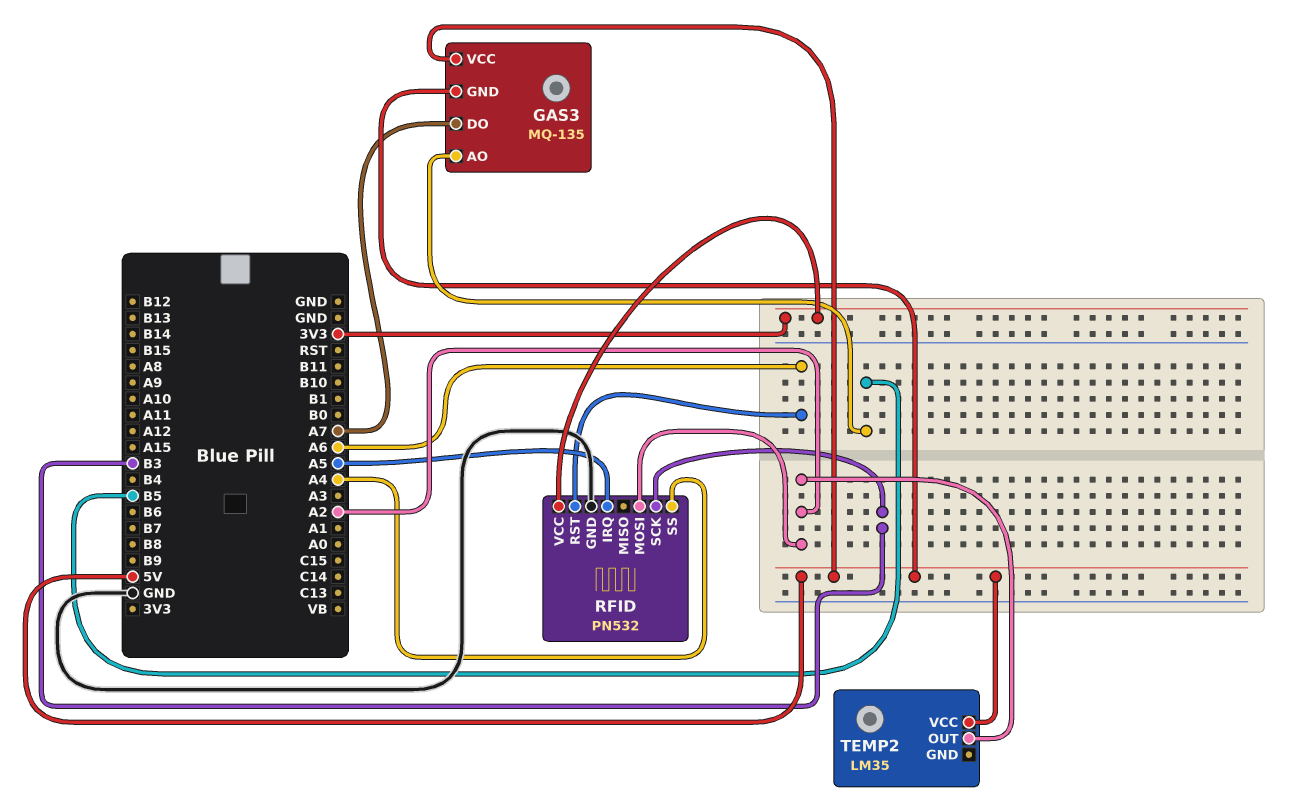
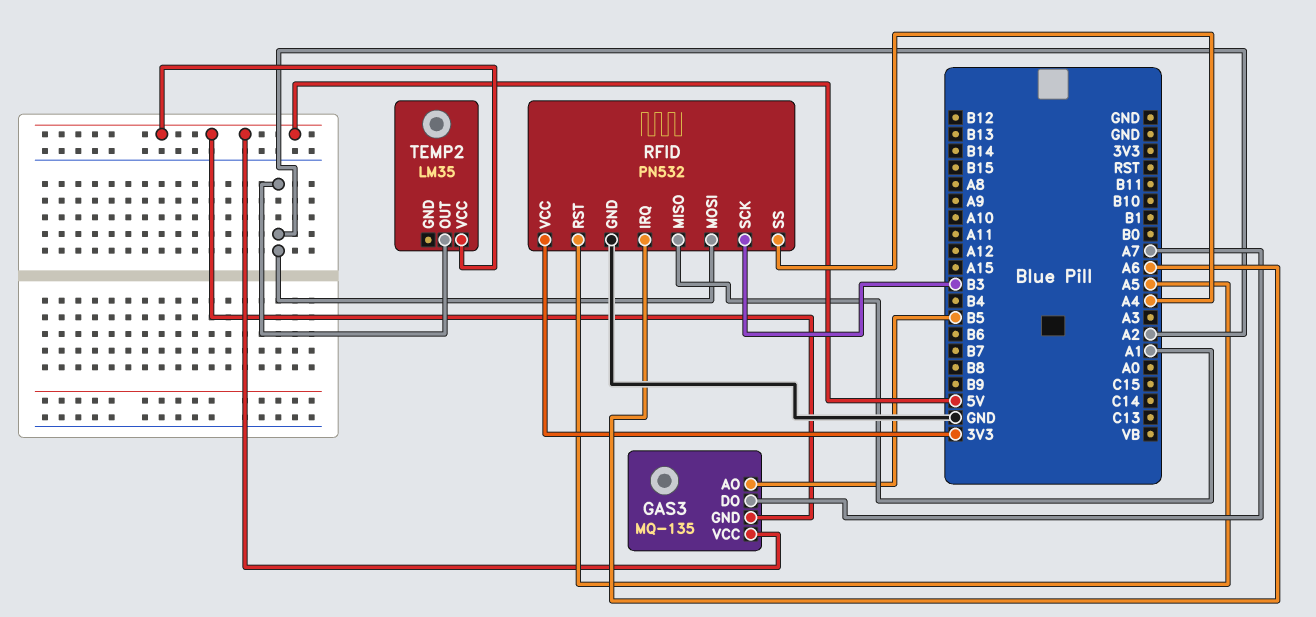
RFID pin IRQ: A5 -> A6
RFID pin MISO: none -> A1
RFID pin RST: A6 -> A5

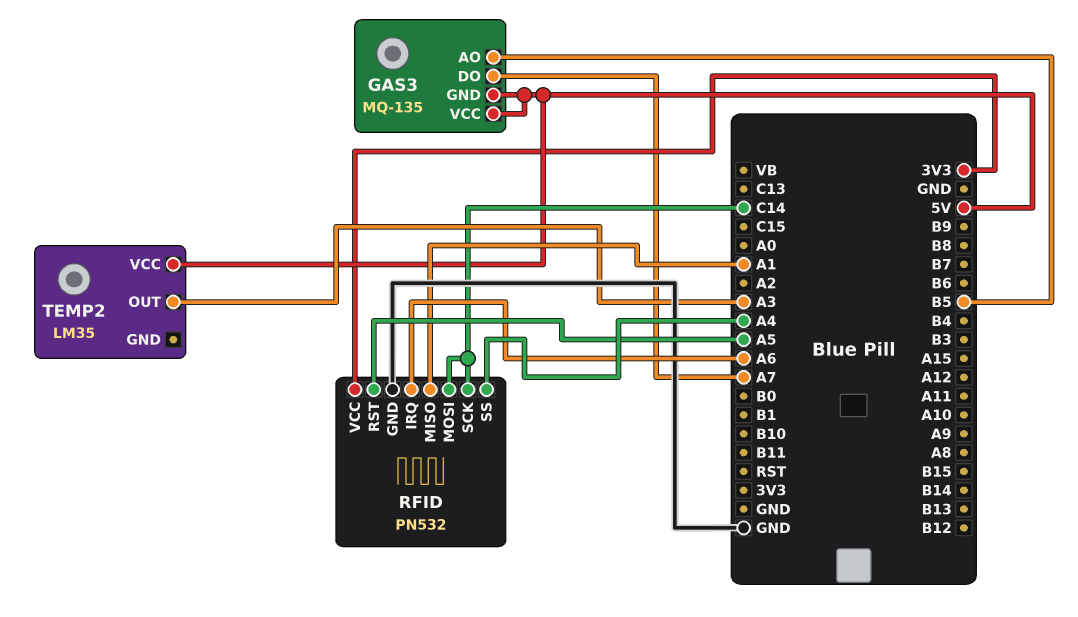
RFID pin MOSI: A2 -> C14
RFID pin SCK: B3 -> C14
TEMP2 pin OUT: A2 -> A3

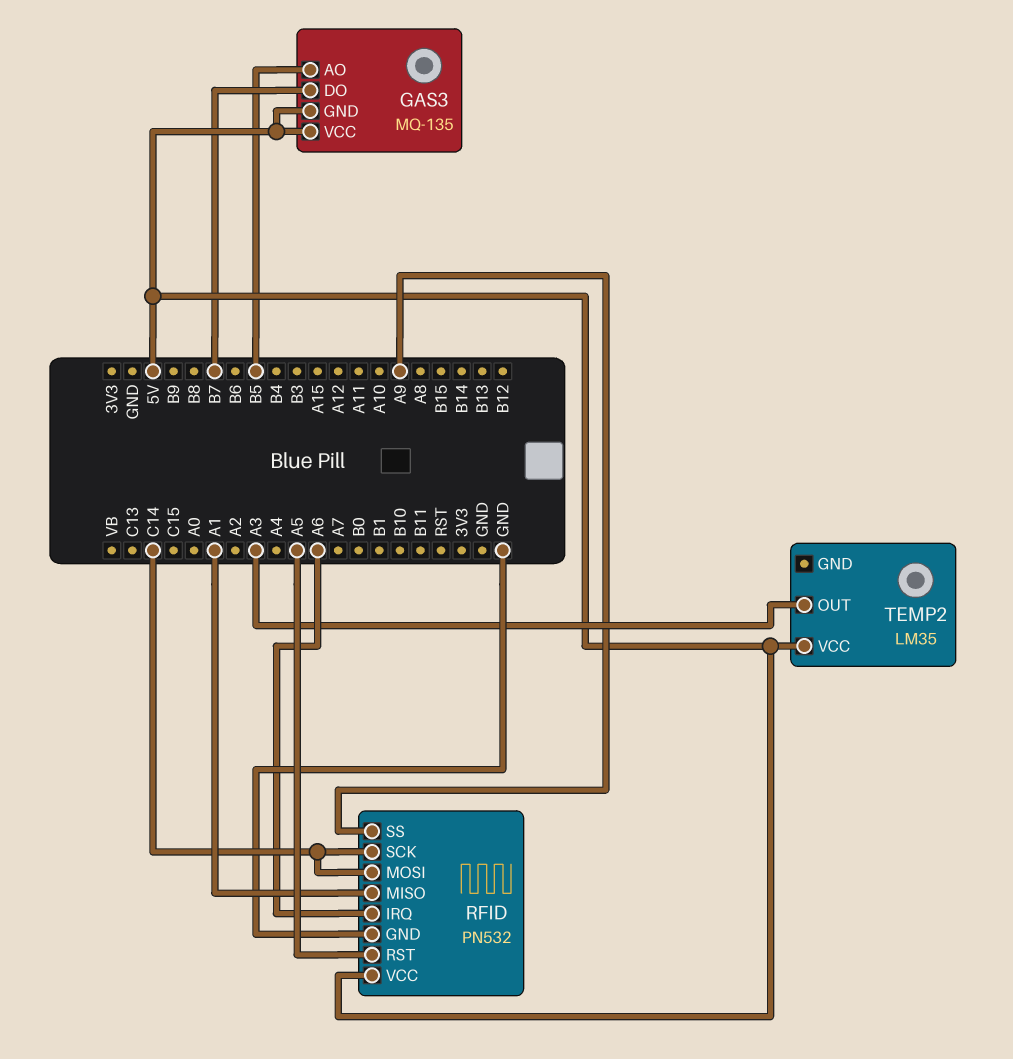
GAS3 pin DO: A7 -> B7
RFID pin SS: A4 -> A9
RFID pin VCC: 3V3 -> 5V

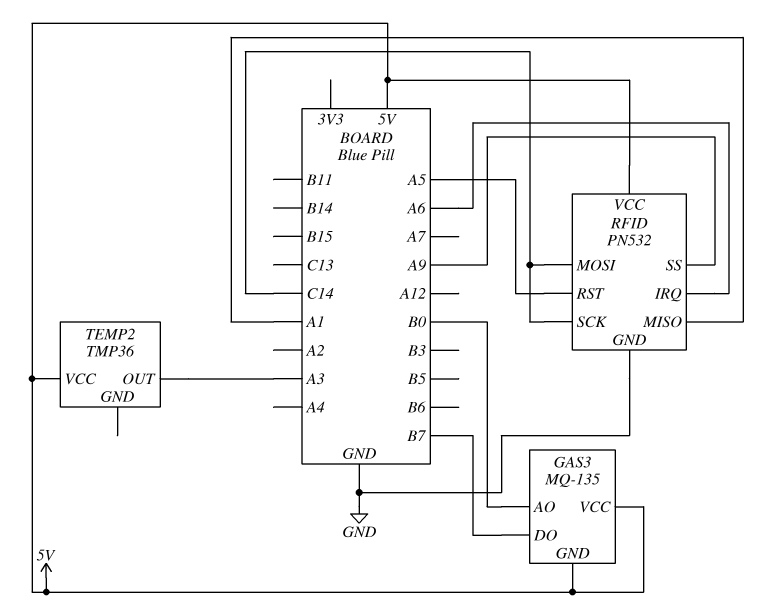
GAS3 pin AO: B5 -> B0
TEMP2: LM35 -> TMP36

